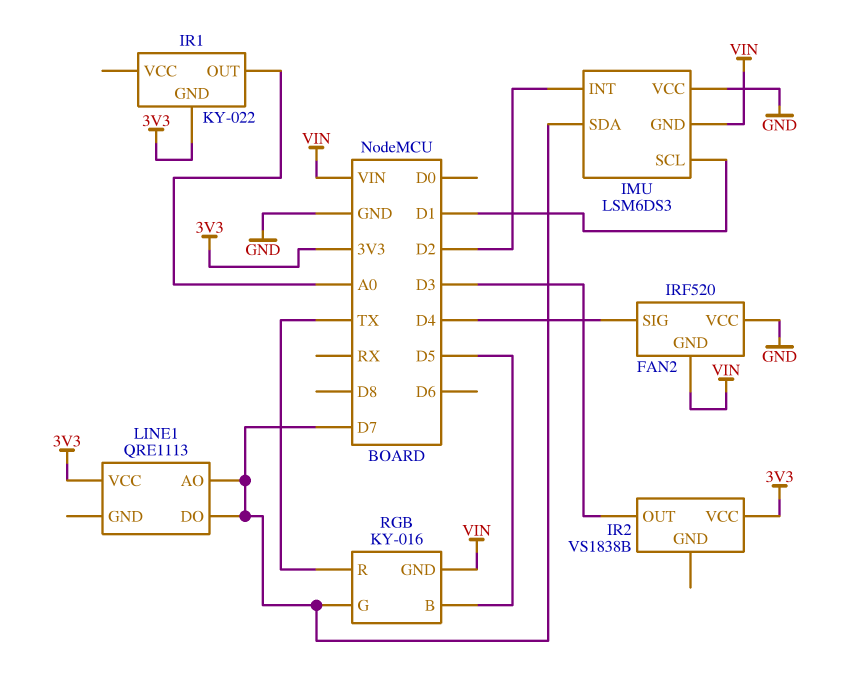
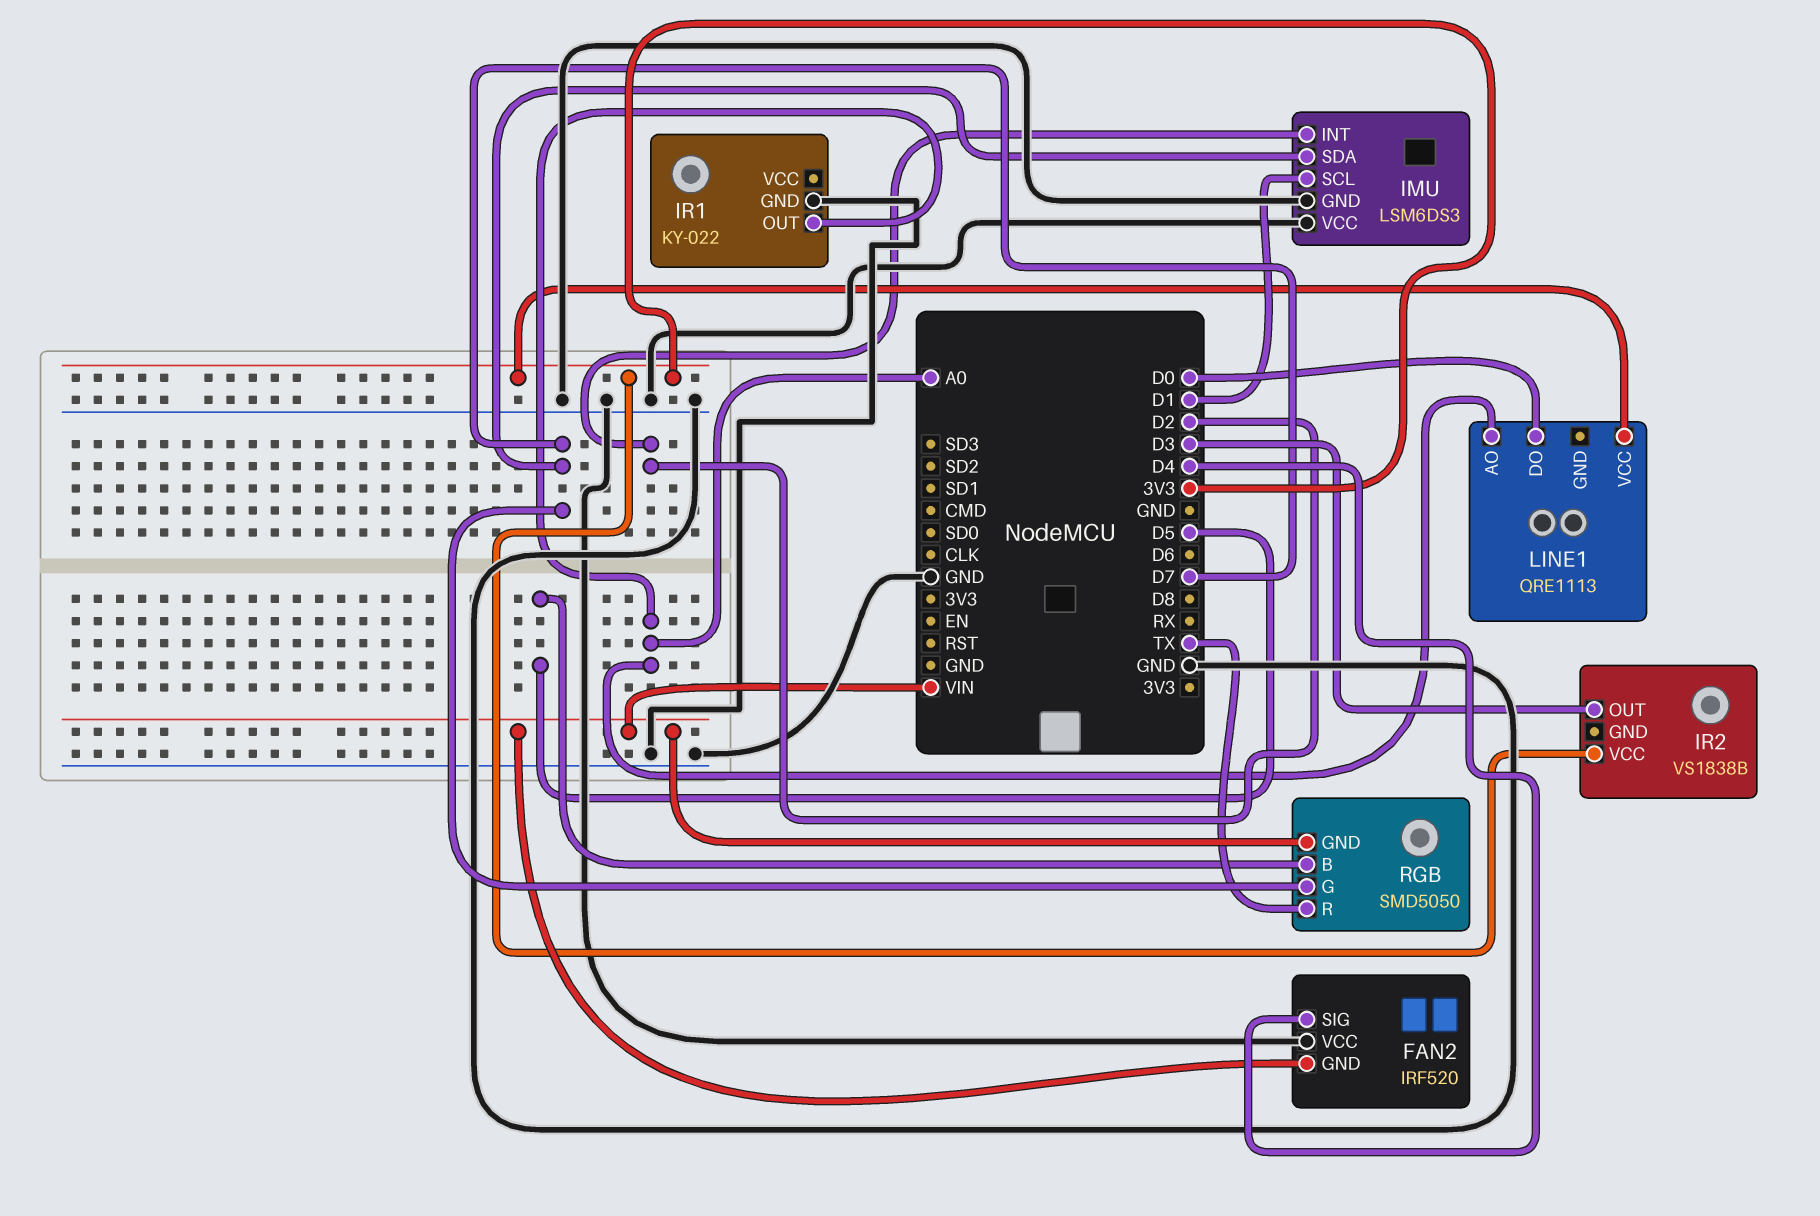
IMU pin GND: VIN -> GND
IR1 pin GND: 3V3 -> GND
LINE1 pin AO: D7 -> A0
LINE1 pin DO: D7 -> D0
RGB: KY-016 -> SMD5050

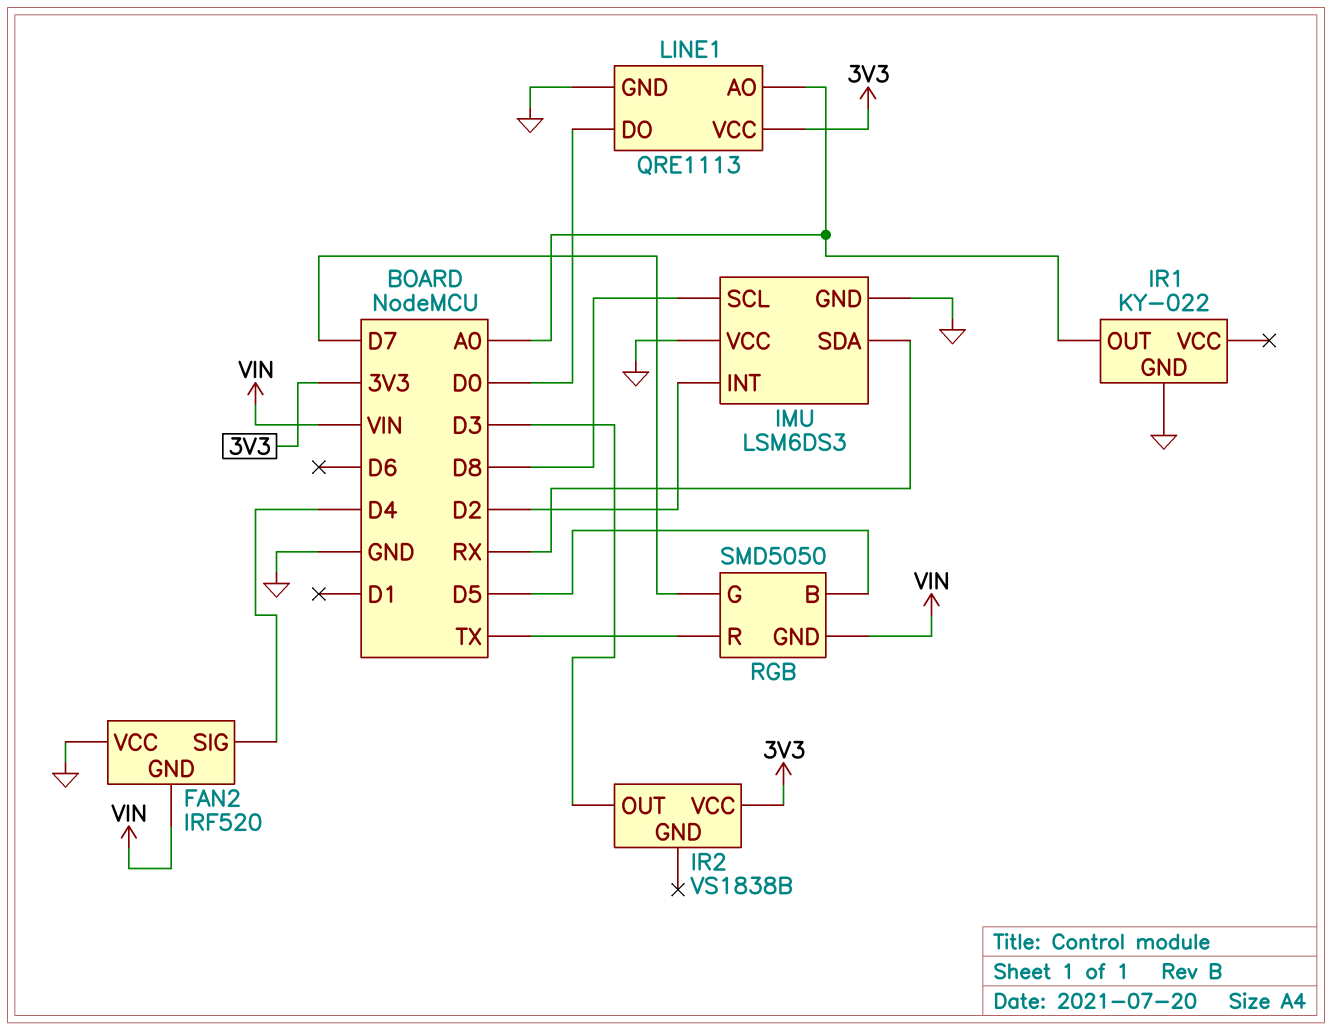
IMU pin SCL: D1 -> D8
IMU pin SDA: D7 -> RX
LINE1 pin GND: none -> GND

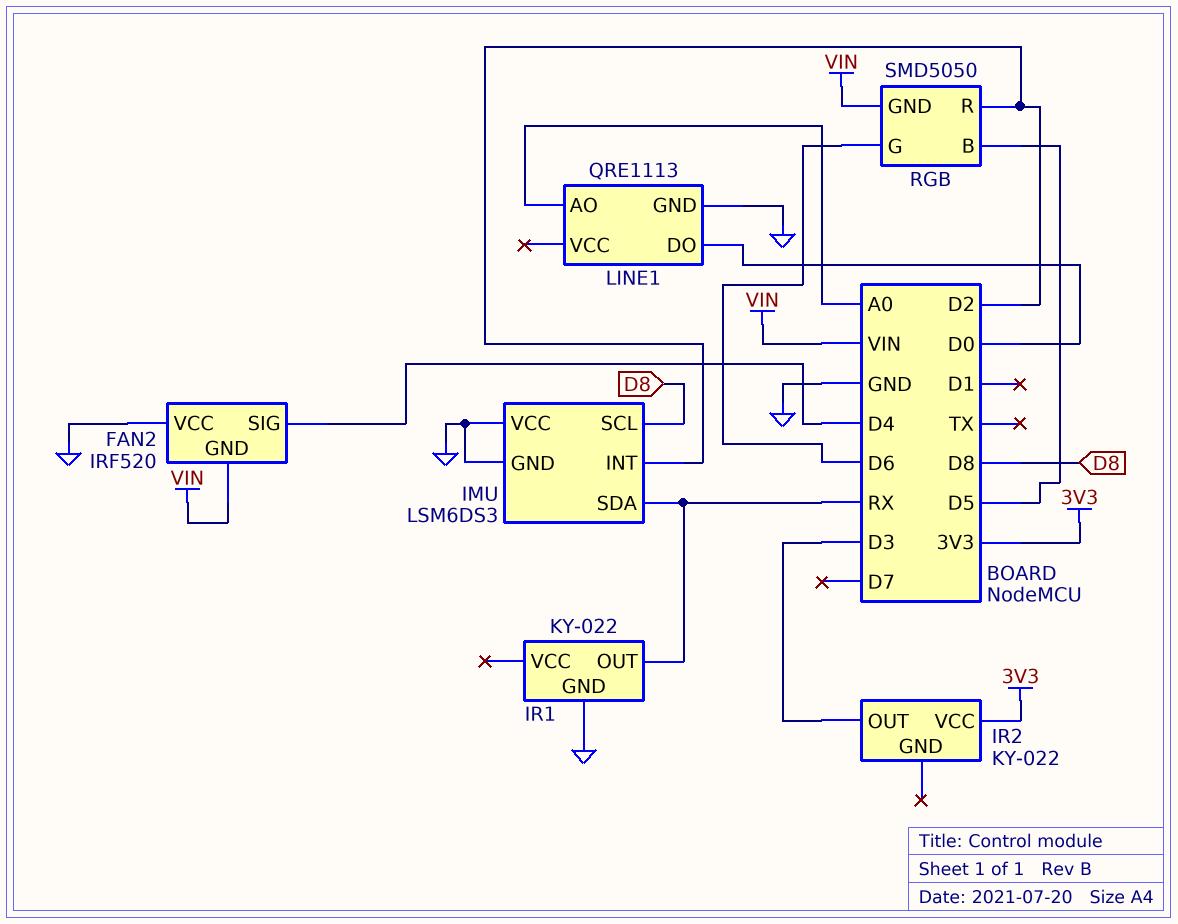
IR1 pin OUT: A0 -> RX
IR2: VS1838B -> KY-022
LINE1 pin VCC: 3V3 -> none
RGB pin G: D7 -> D6
RGB pin R: TX -> D2

